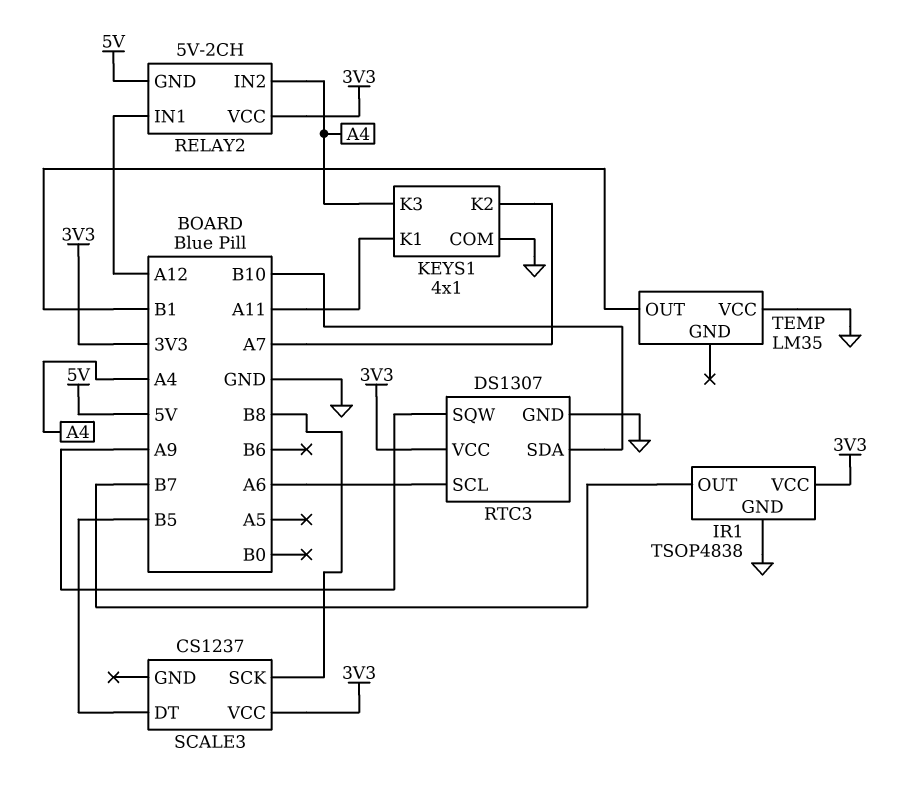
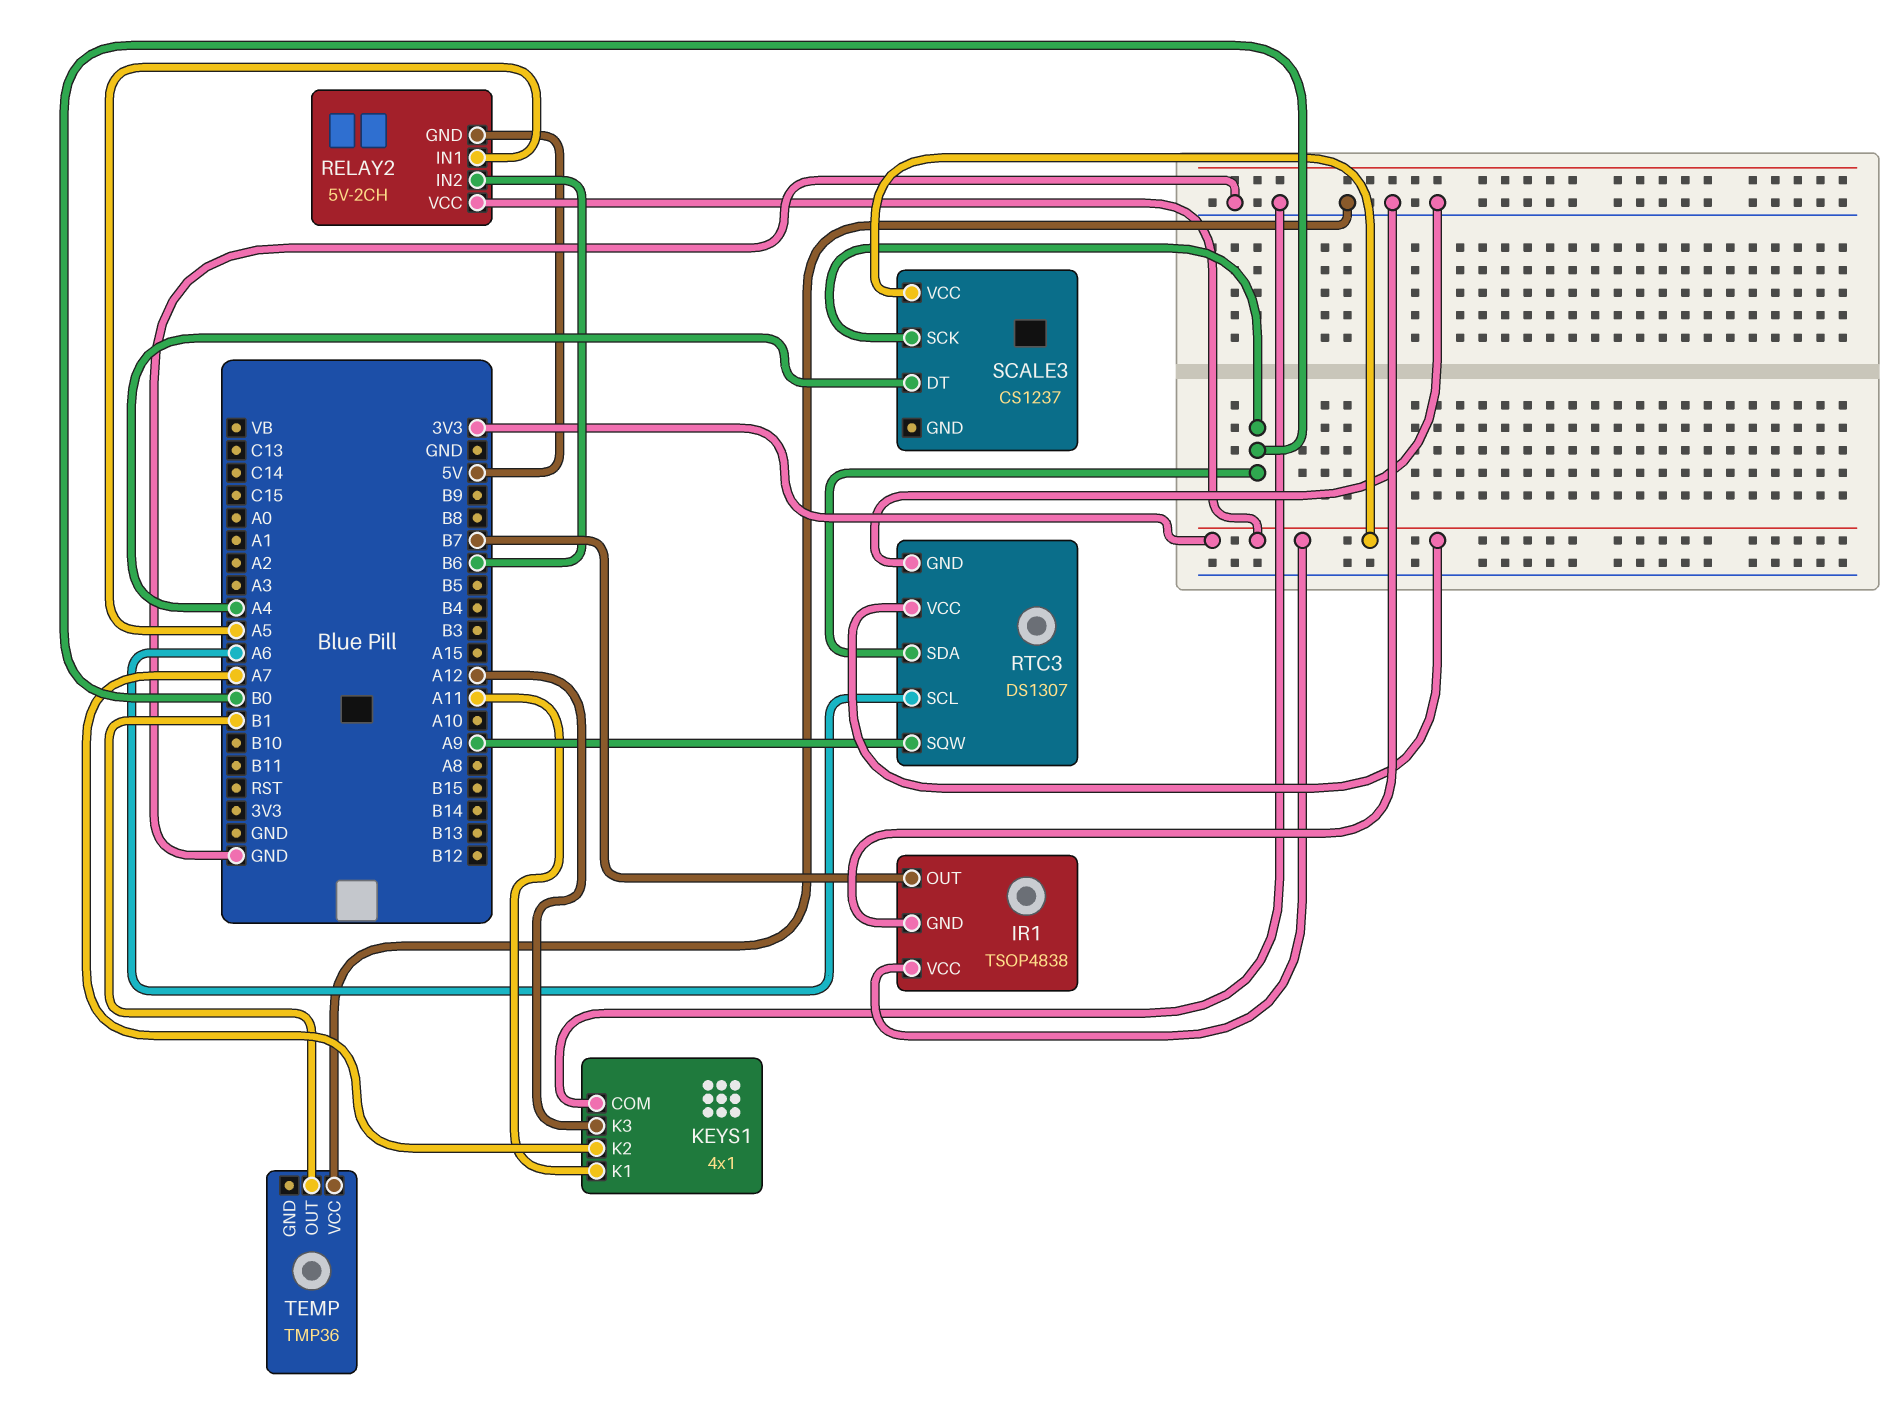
KEYS1 pin K3: A4 -> A12
RELAY2 pin IN1: A12 -> A5
RELAY2 pin IN2: A4 -> B6
RTC3 pin SDA: B10 -> B0
SCALE3 pin DT: B5 -> A4
SCALE3 pin SCK: B8 -> B0
TEMP: LM35 -> TMP36

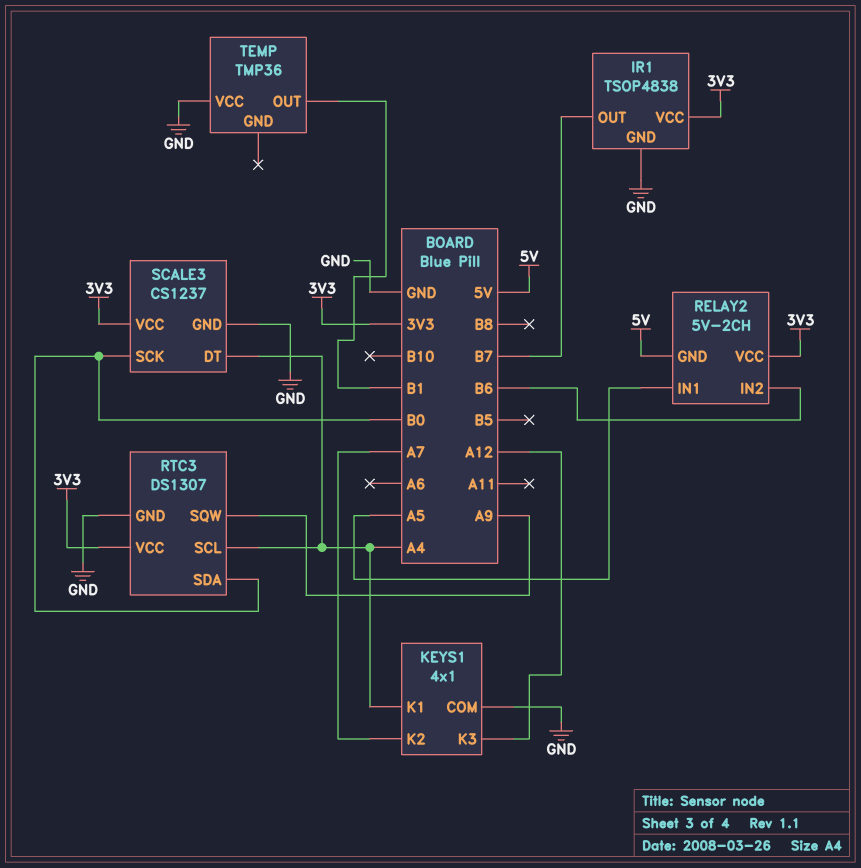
KEYS1 pin K1: A11 -> A4
RTC3 pin SCL: A6 -> A4
SCALE3 pin GND: none -> GND

